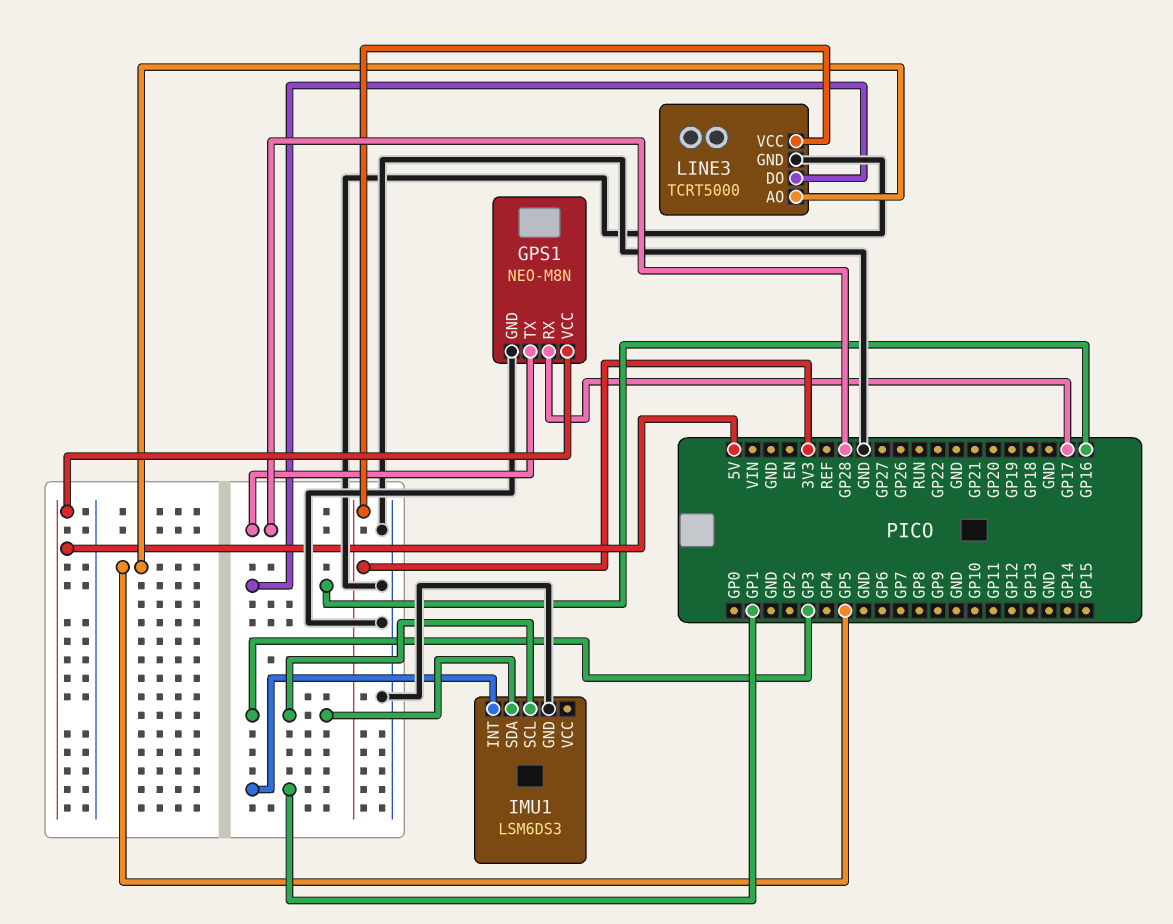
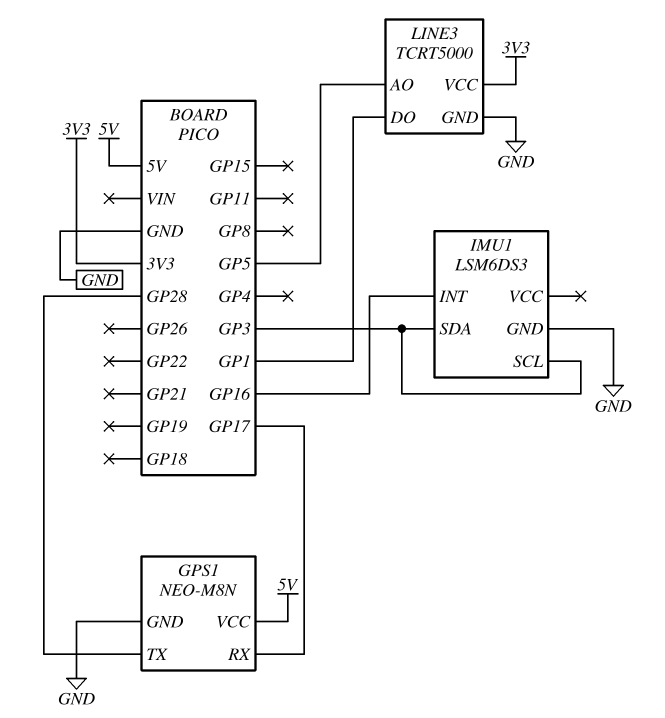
IMU1 pin INT: GP1 -> GP16
LINE3 pin DO: GP16 -> GP1

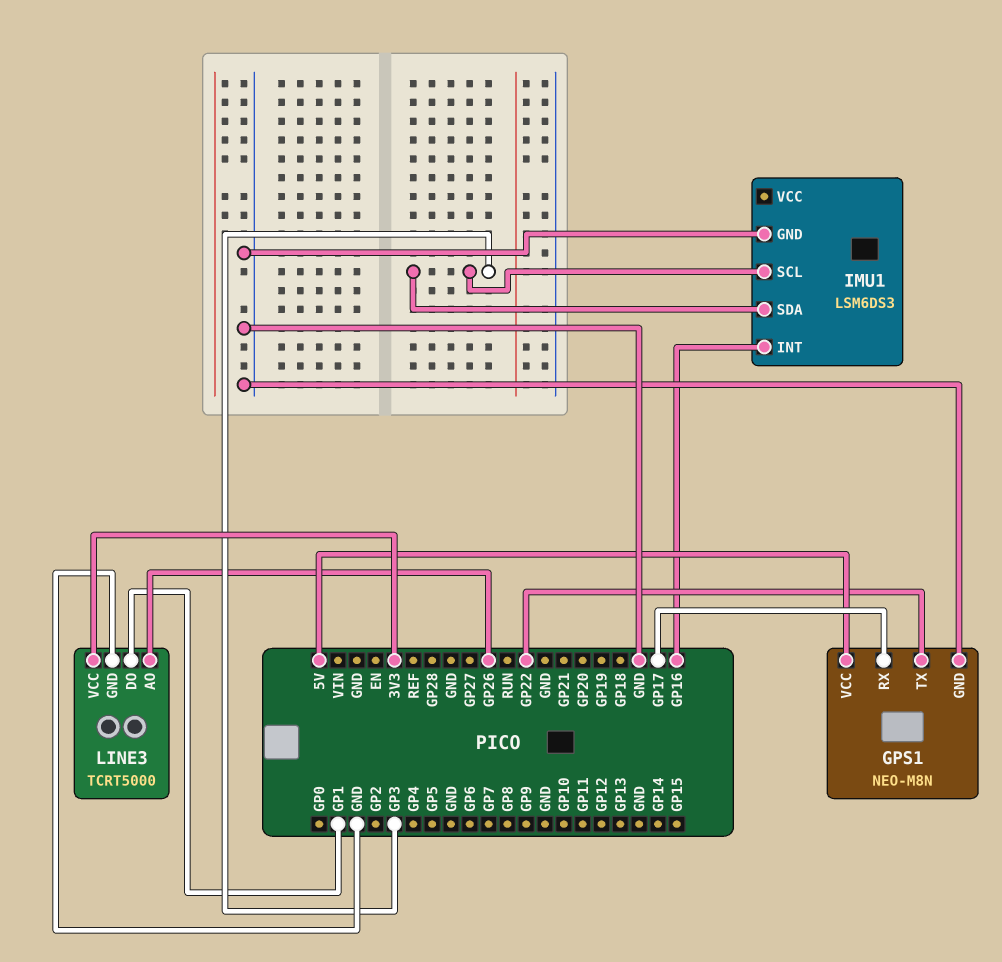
GPS1 pin TX: GP28 -> GP22
LINE3 pin AO: GP5 -> GP26

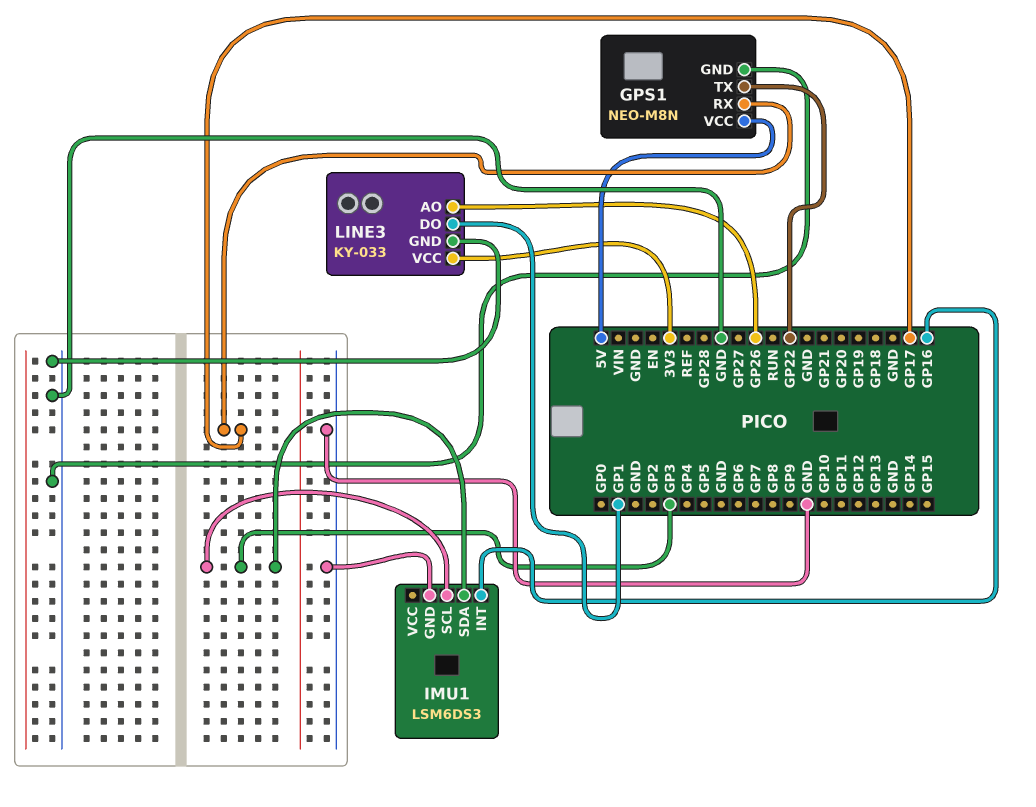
LINE3: TCRT5000 -> KY-033

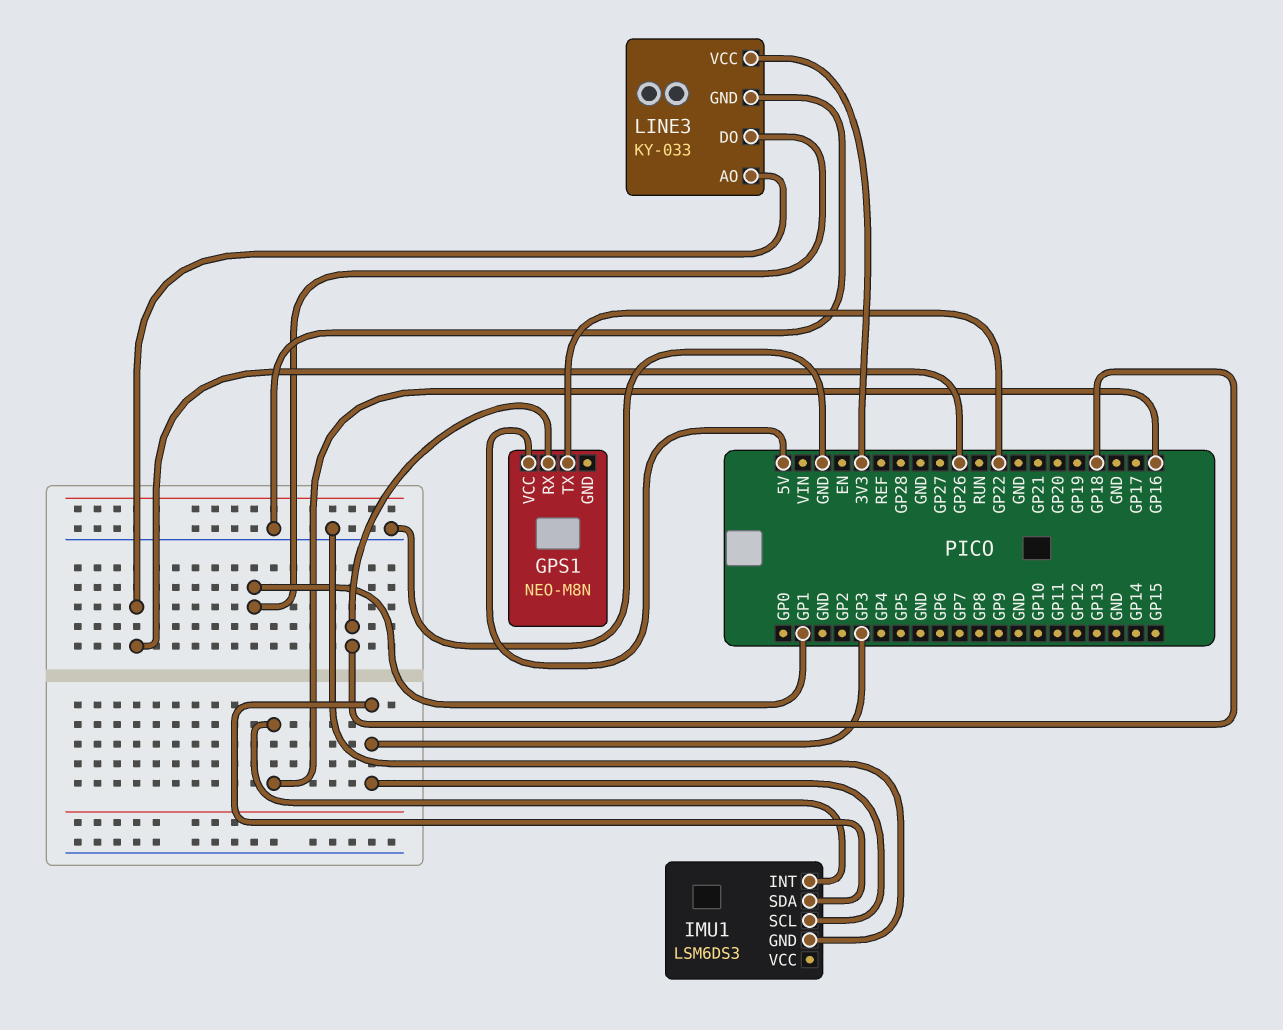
GPS1 pin GND: GND -> none
GPS1 pin RX: GP17 -> GP18

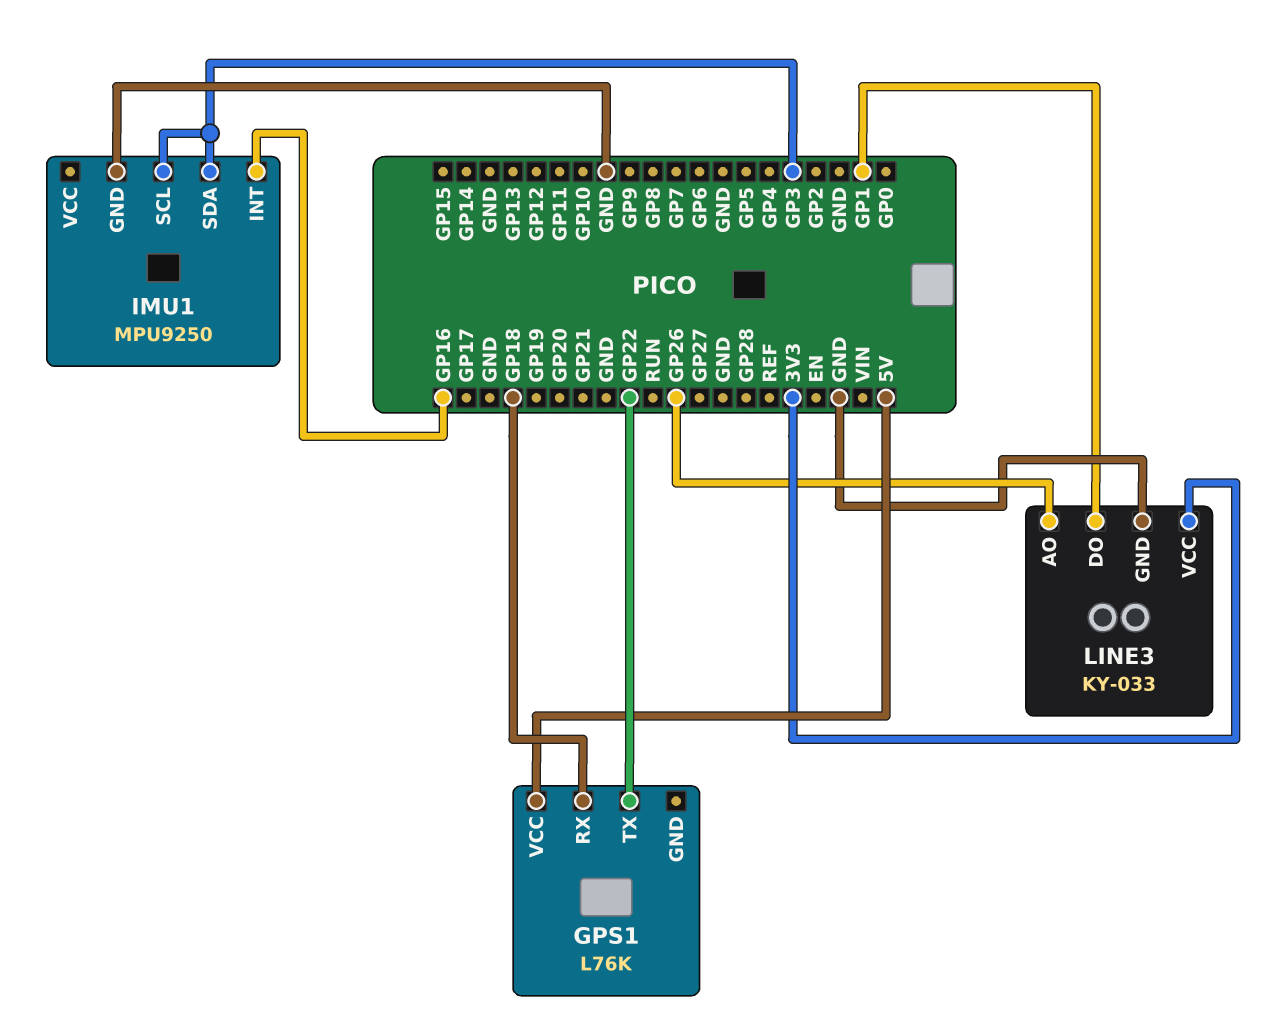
GPS1: NEO-M8N -> L76K
IMU1: LSM6DS3 -> MPU9250

